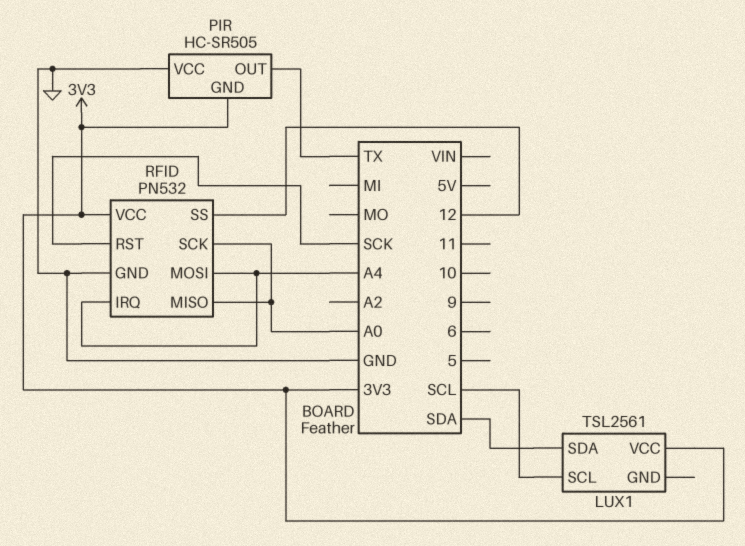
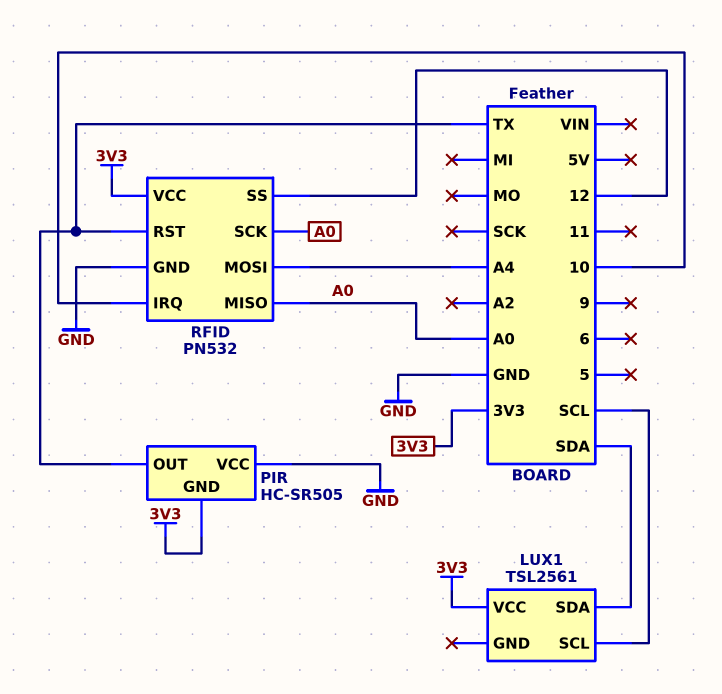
RFID pin IRQ: A4 -> 10
RFID pin RST: SCK -> TX

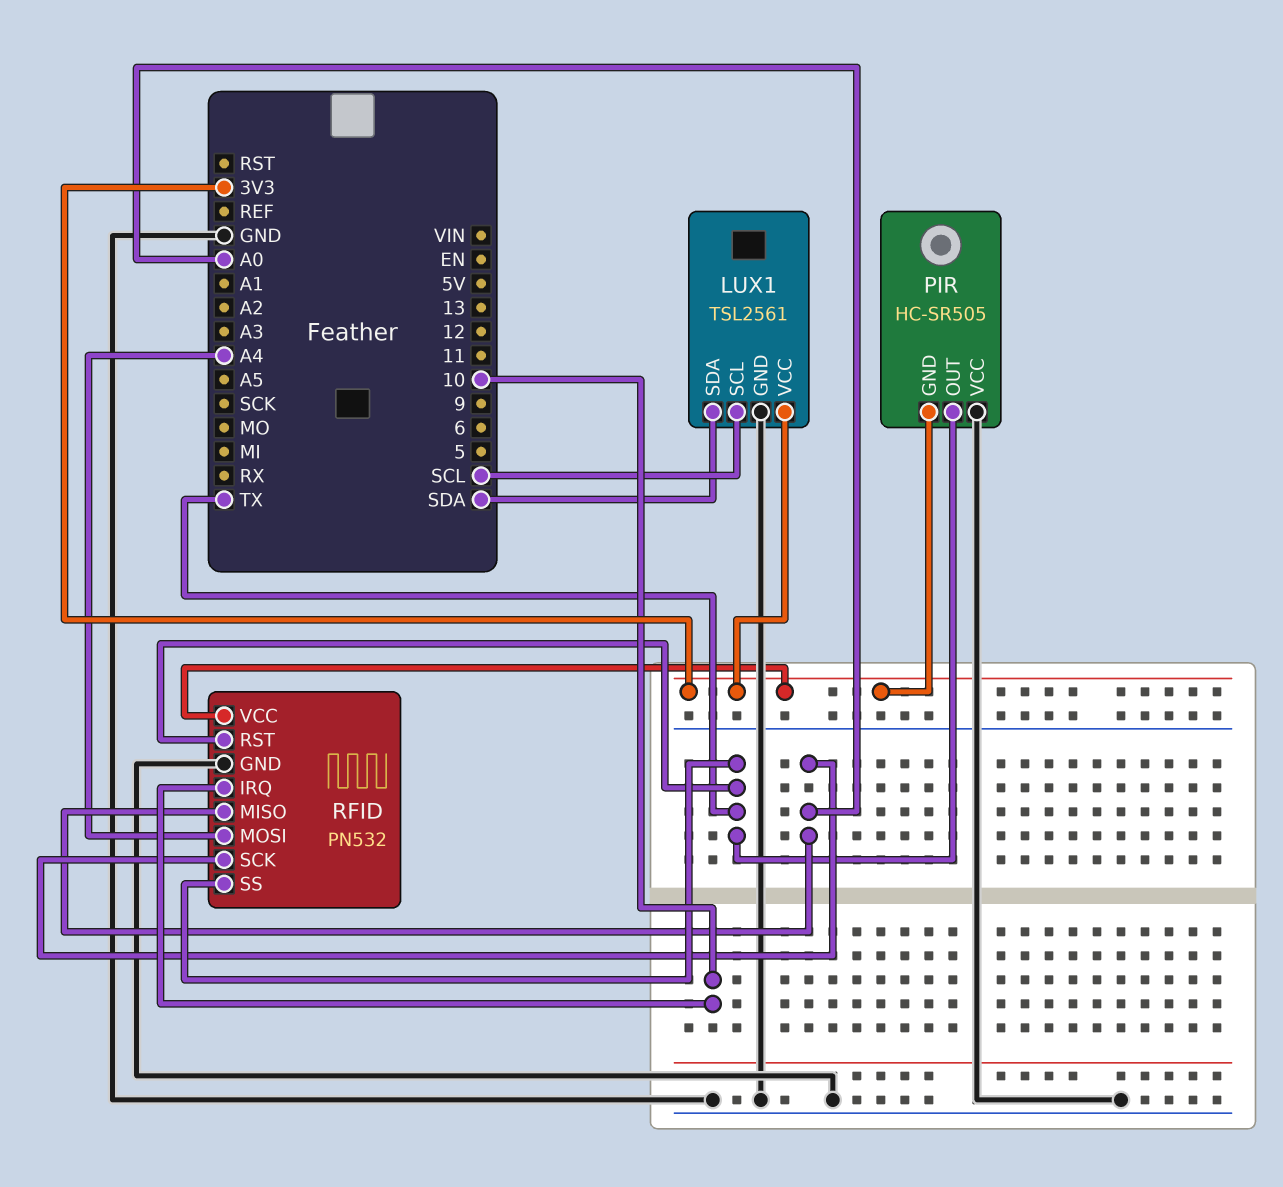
LUX1 pin GND: none -> GND
RFID pin SS: 12 -> TX

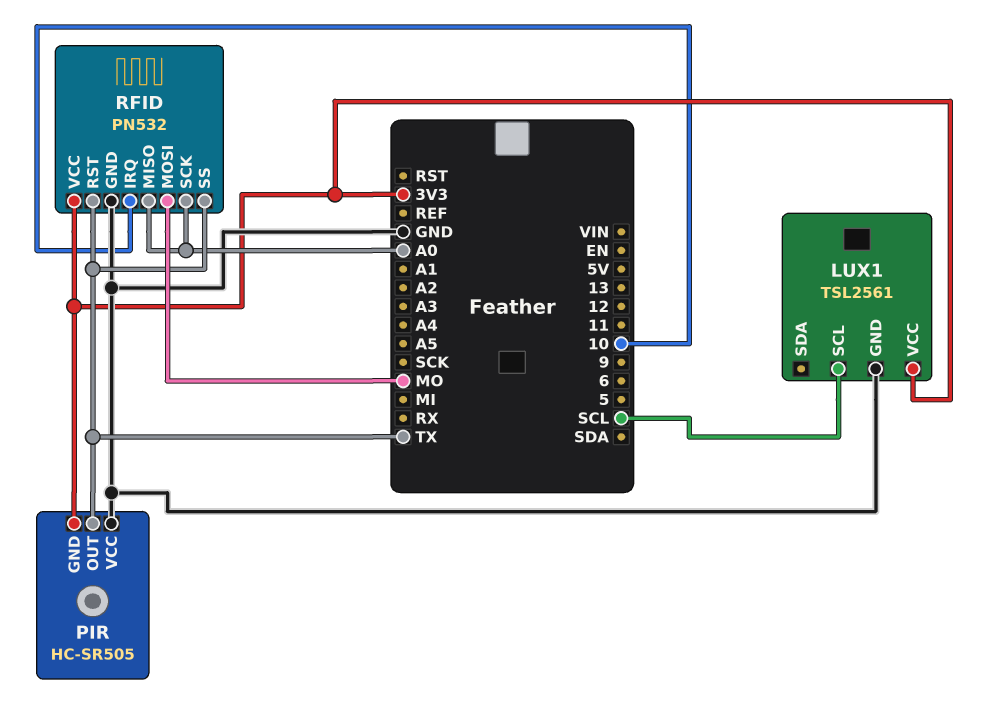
LUX1 pin SDA: SDA -> none
RFID pin MOSI: A4 -> MO

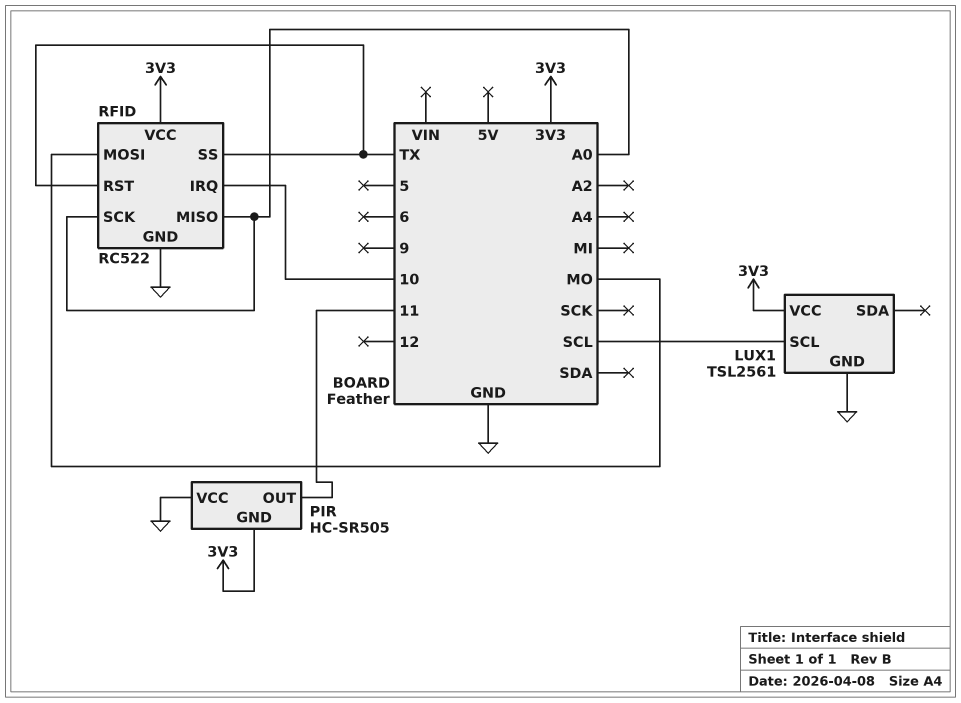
PIR pin OUT: TX -> 11
RFID: PN532 -> RC522

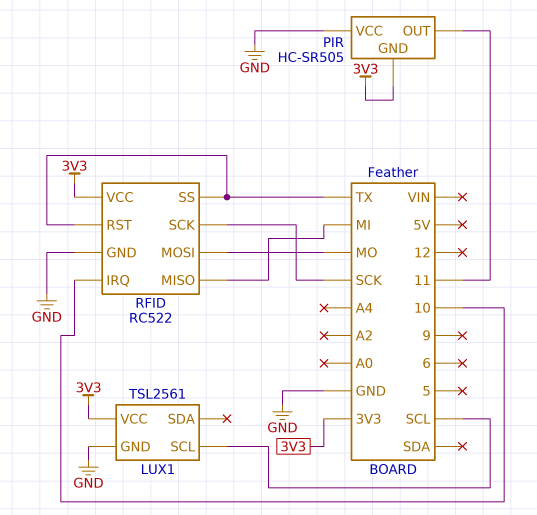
RFID pin MISO: A0 -> MI
RFID pin SCK: A0 -> SCK

